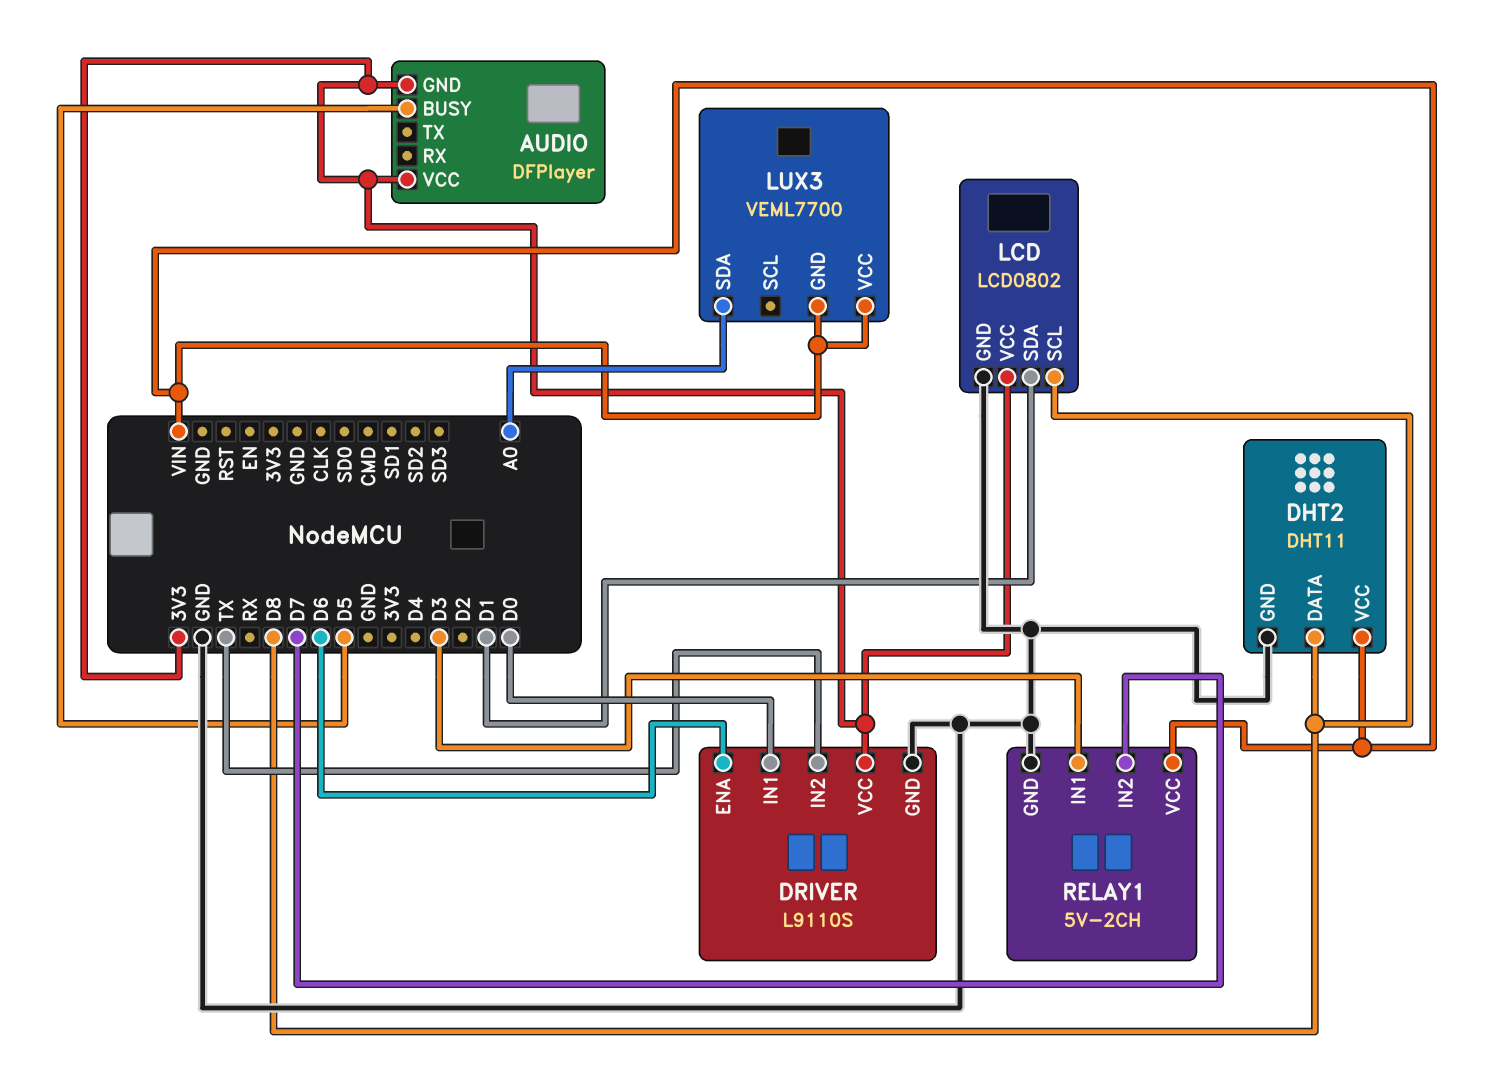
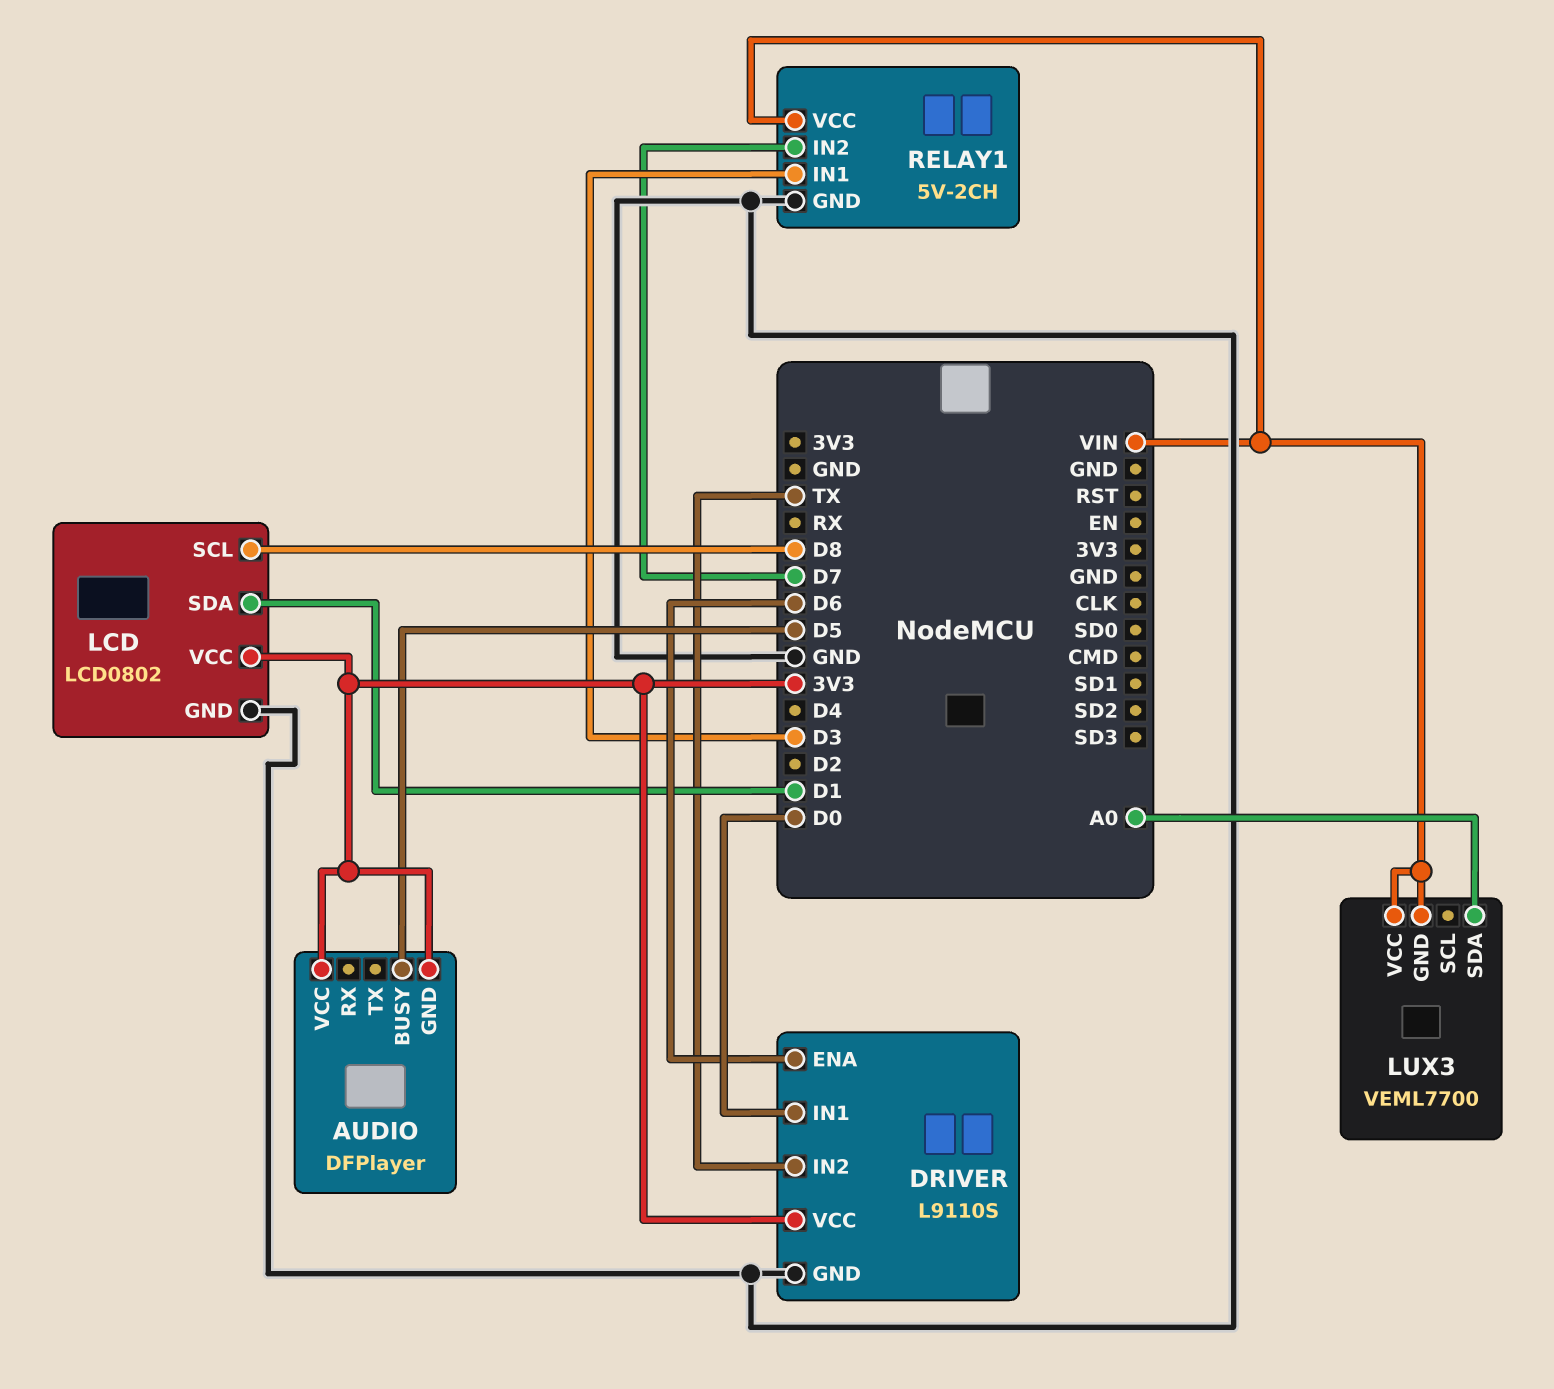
DHT2: DHT11 -> none
DHT2 pin DATA: D8 -> none
DHT2 pin GND: GND -> none
DHT2 pin VCC: VIN -> none

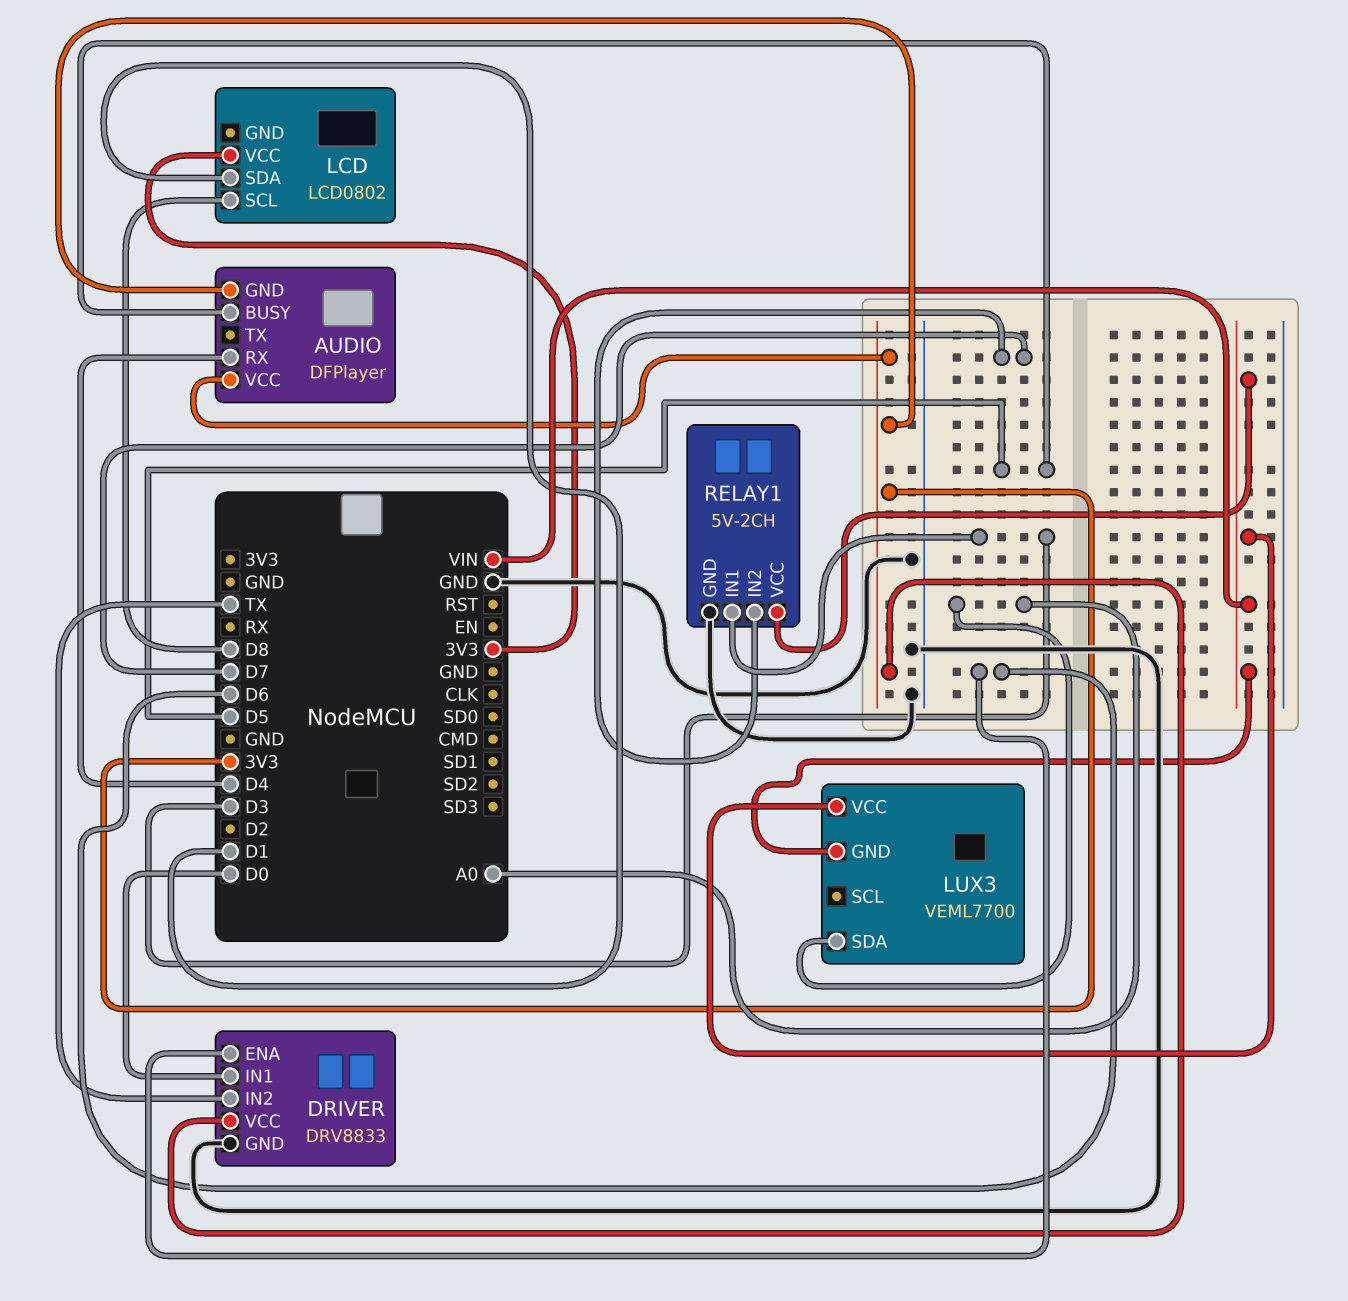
AUDIO pin RX: none -> D4
DRIVER: L9110S -> DRV8833
LCD pin GND: GND -> none

